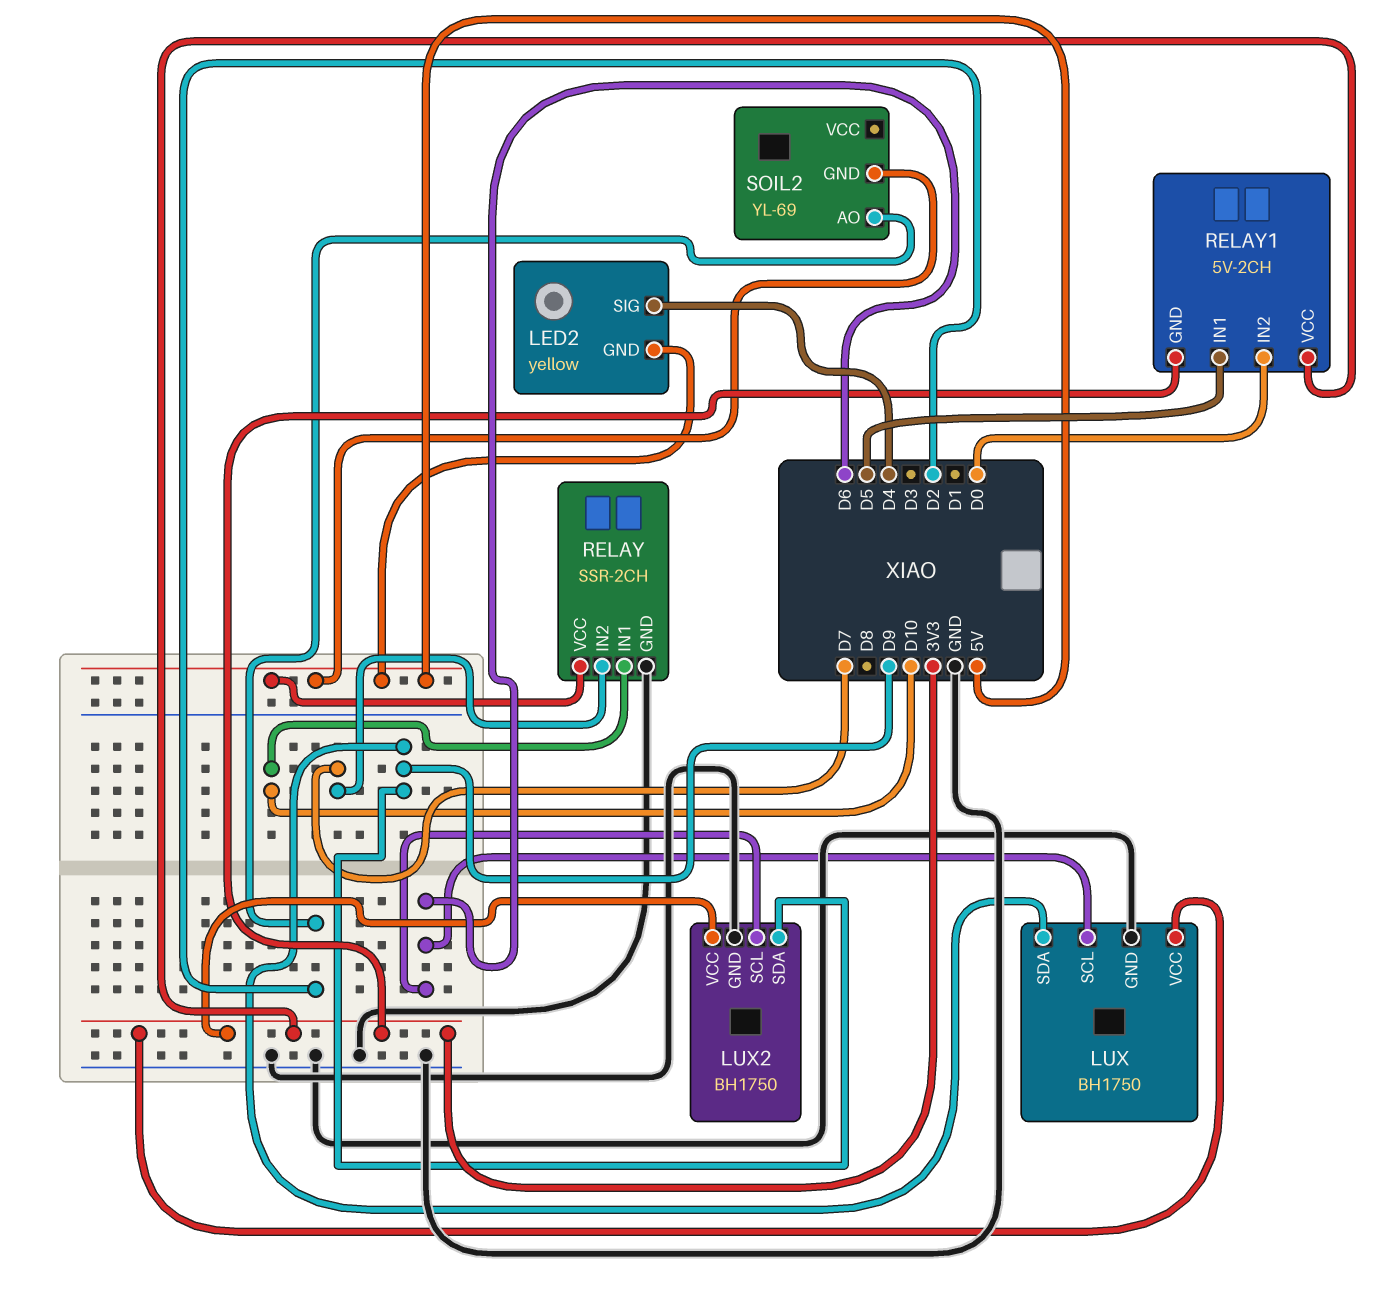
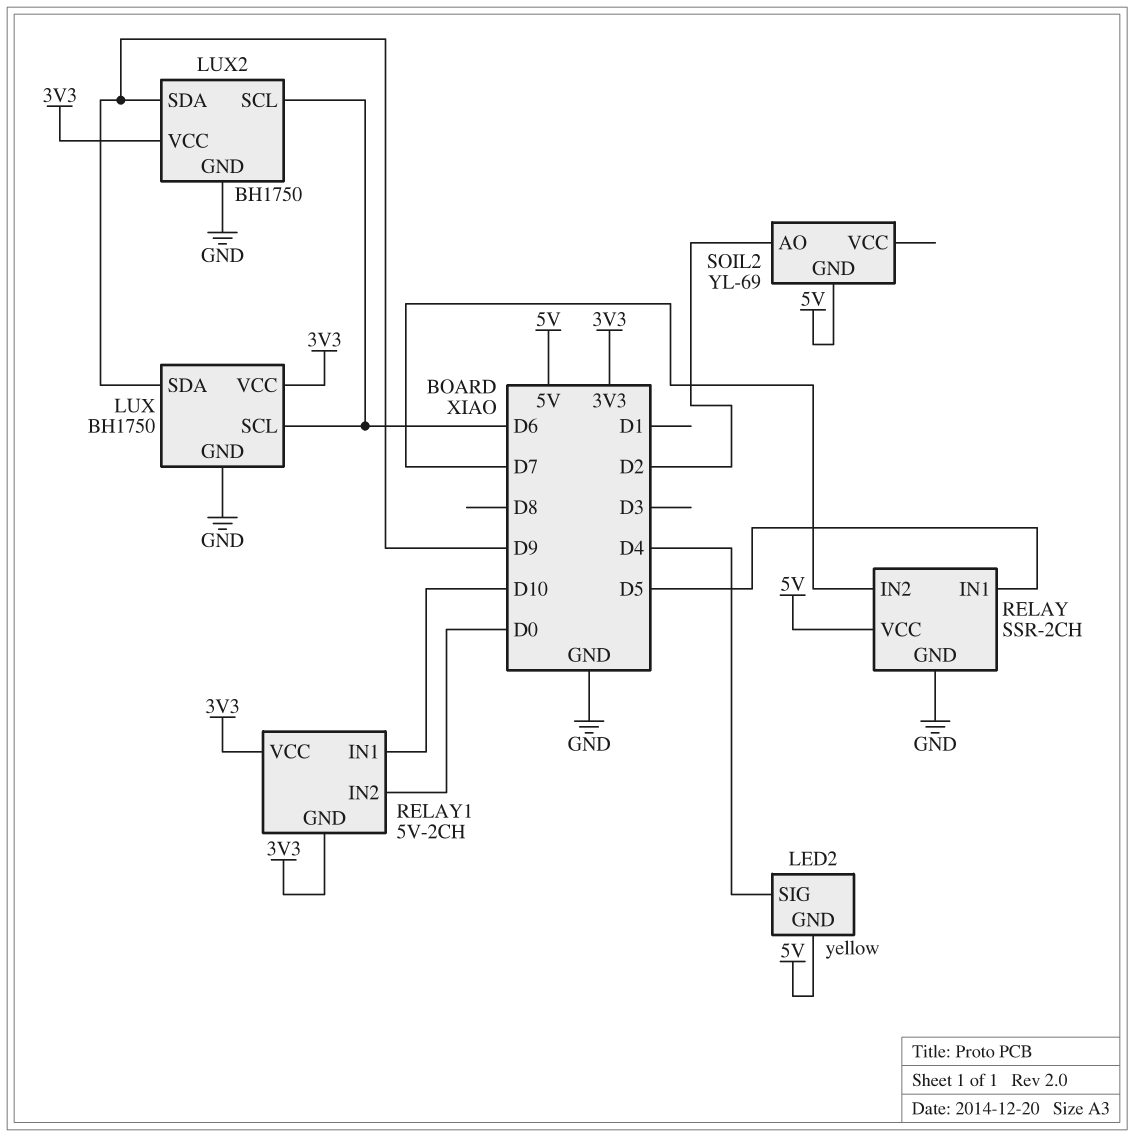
RELAY pin IN1: D10 -> D5
RELAY1 pin IN1: D5 -> D10

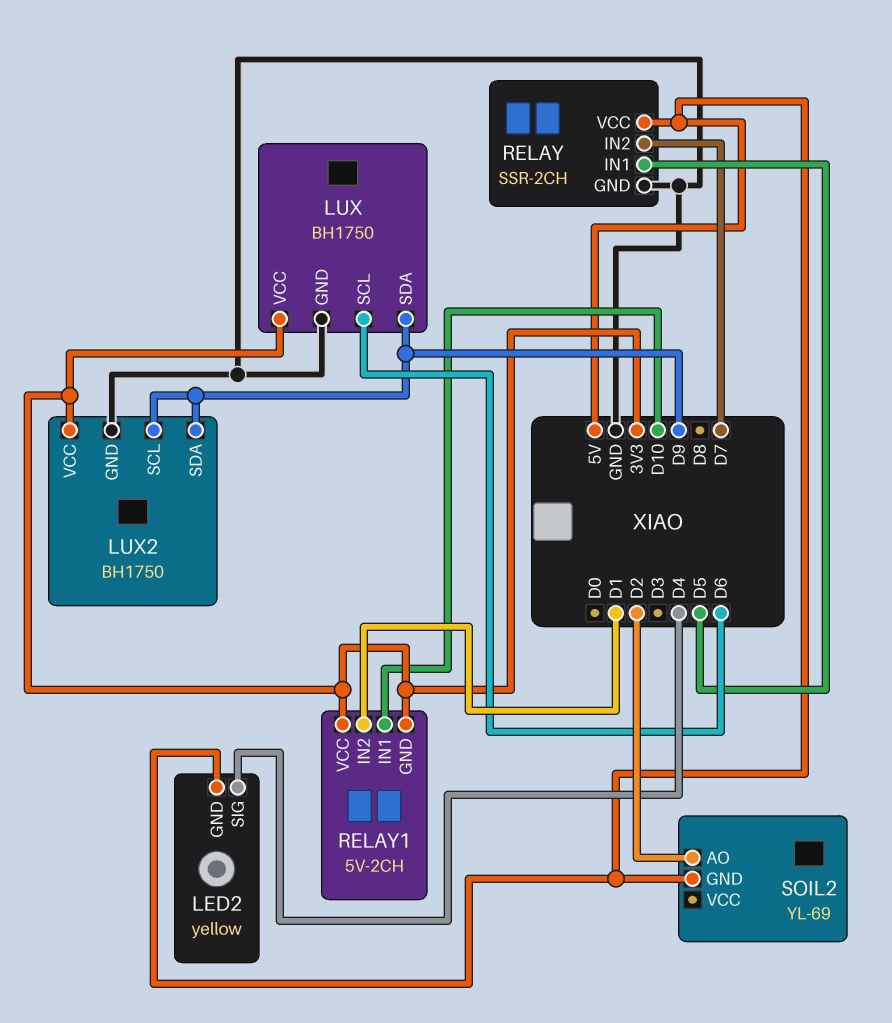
LUX2 pin SCL: D6 -> D9
RELAY1 pin IN2: D0 -> D1

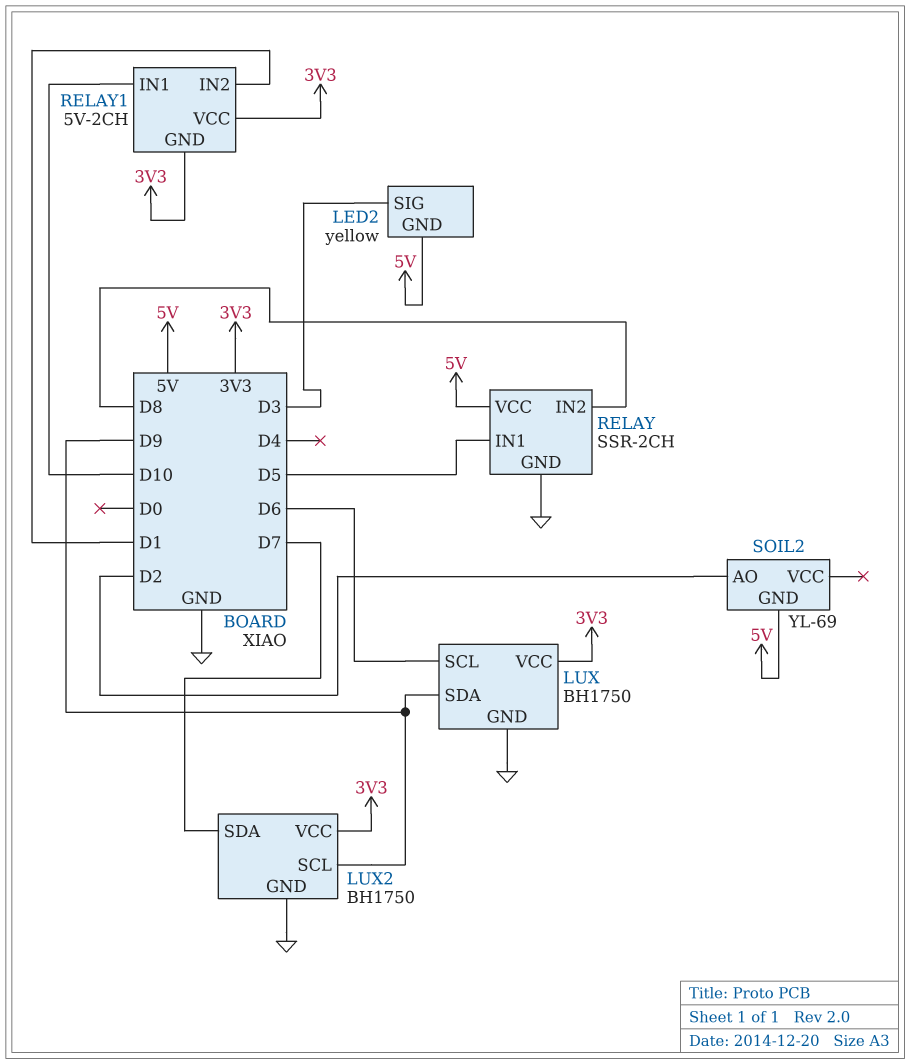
LED2 pin SIG: D4 -> D3
LUX2 pin SDA: D9 -> D7
RELAY pin IN2: D7 -> D8

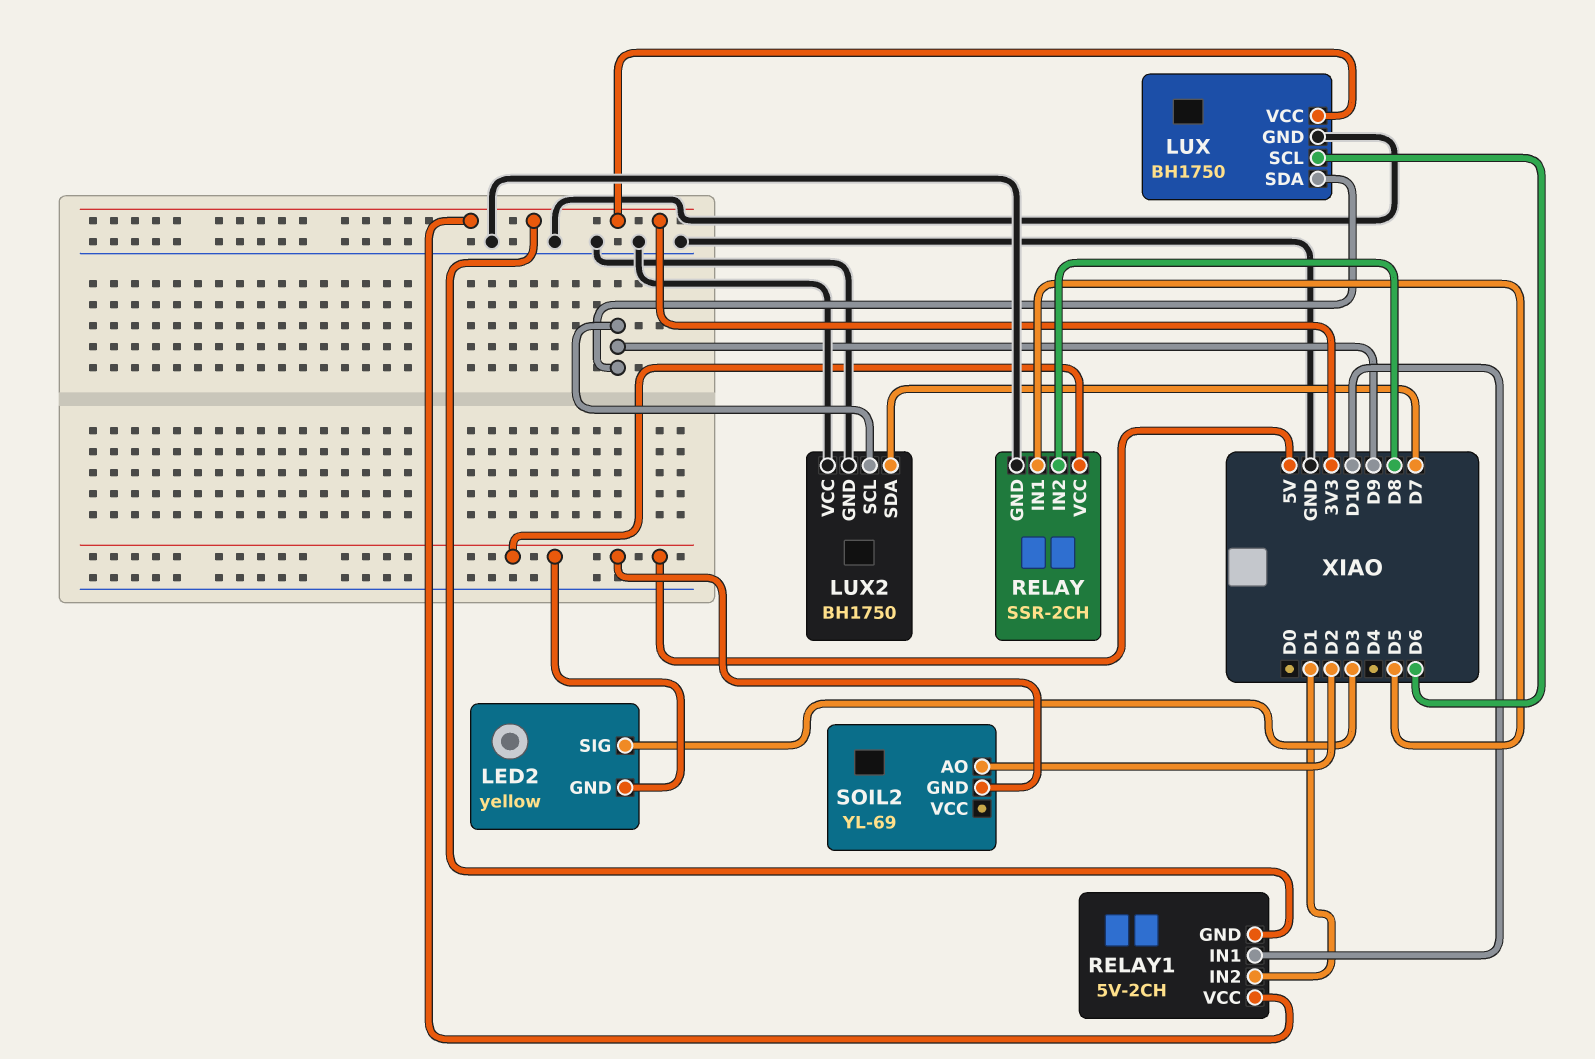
LUX2 pin VCC: 3V3 -> GND

